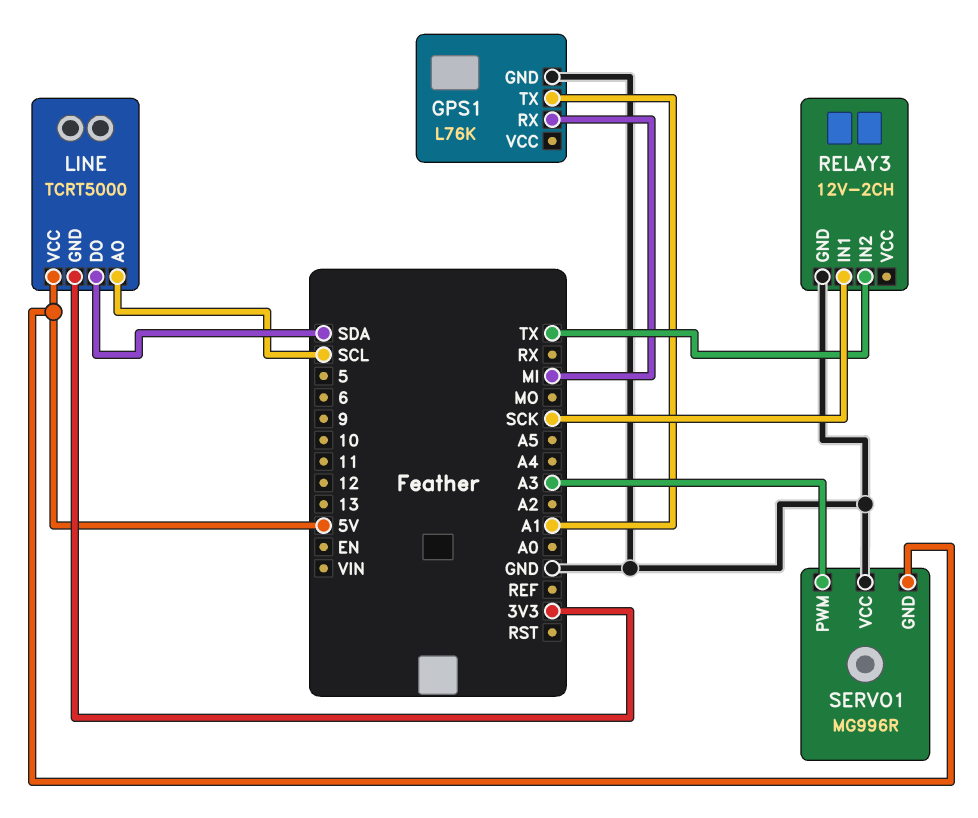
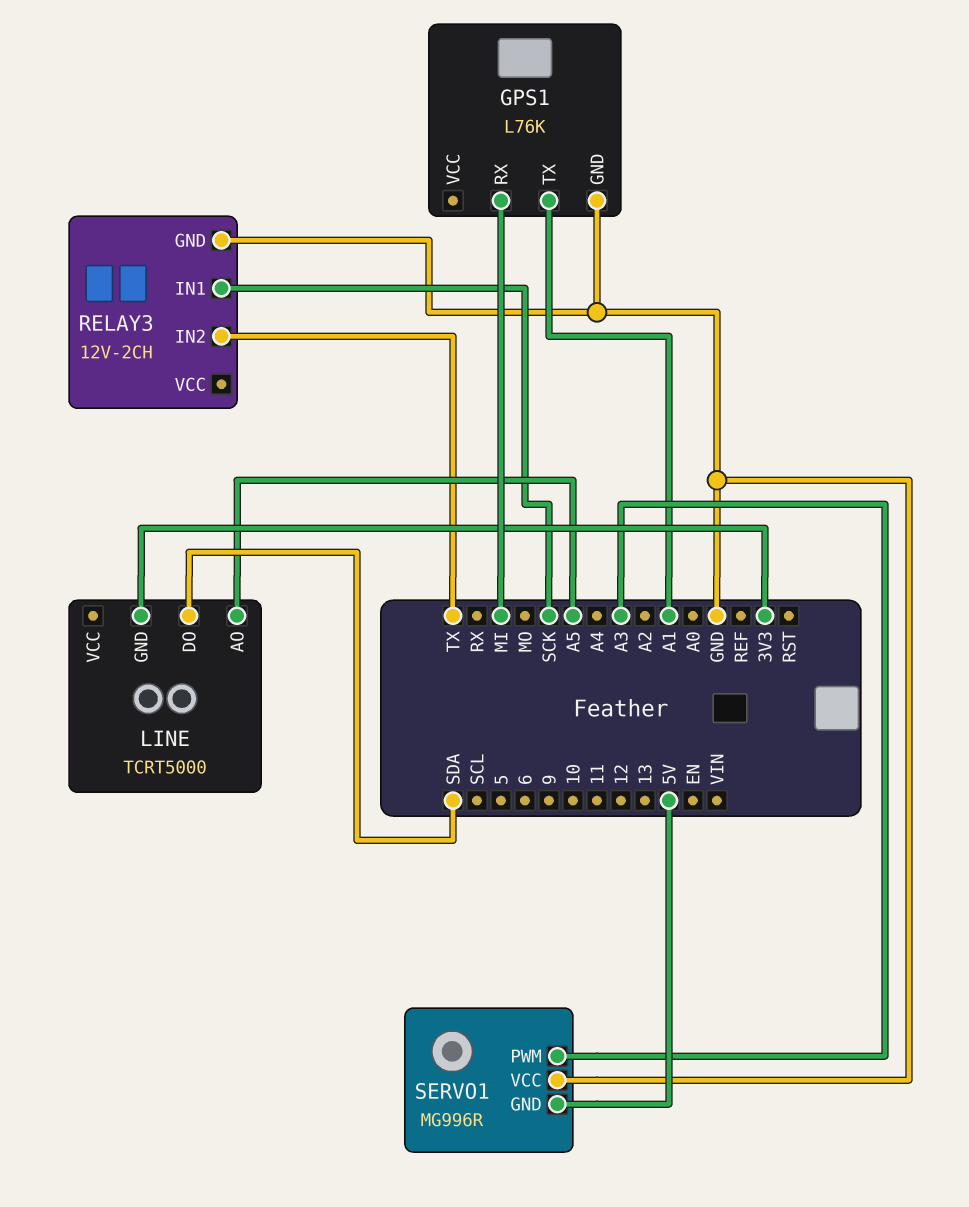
LINE pin AO: SCL -> A5
LINE pin VCC: 5V -> none

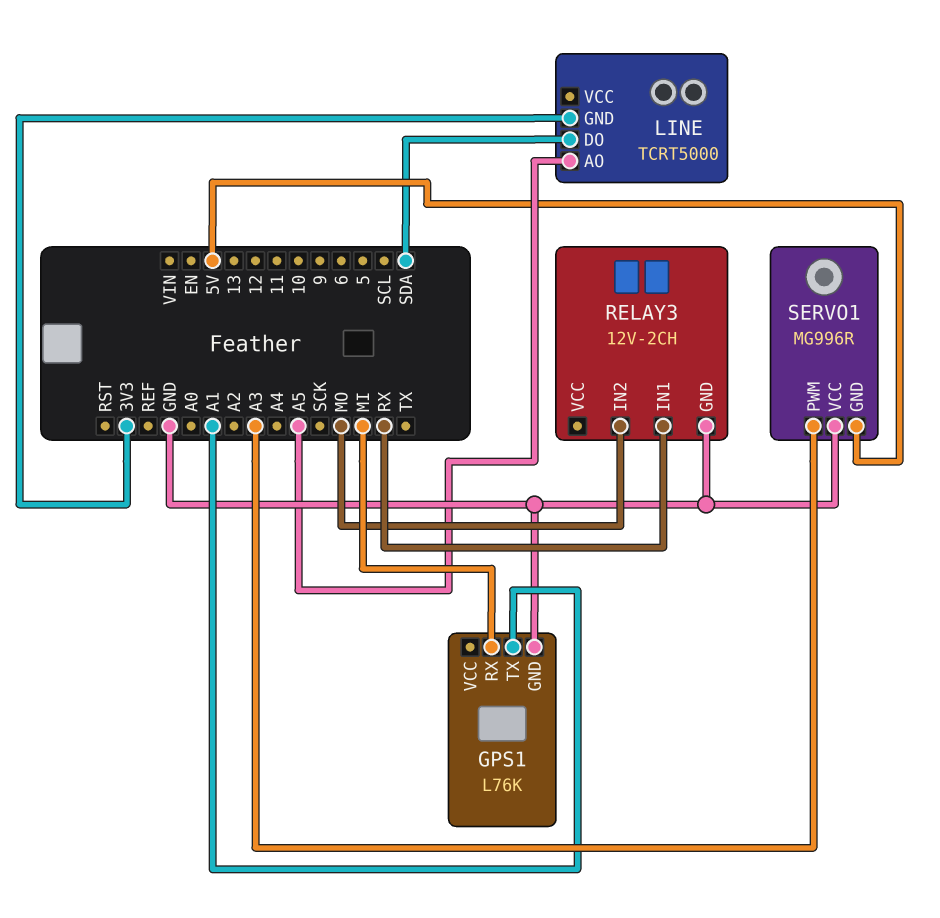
RELAY3 pin IN1: SCK -> RX
RELAY3 pin IN2: TX -> MO

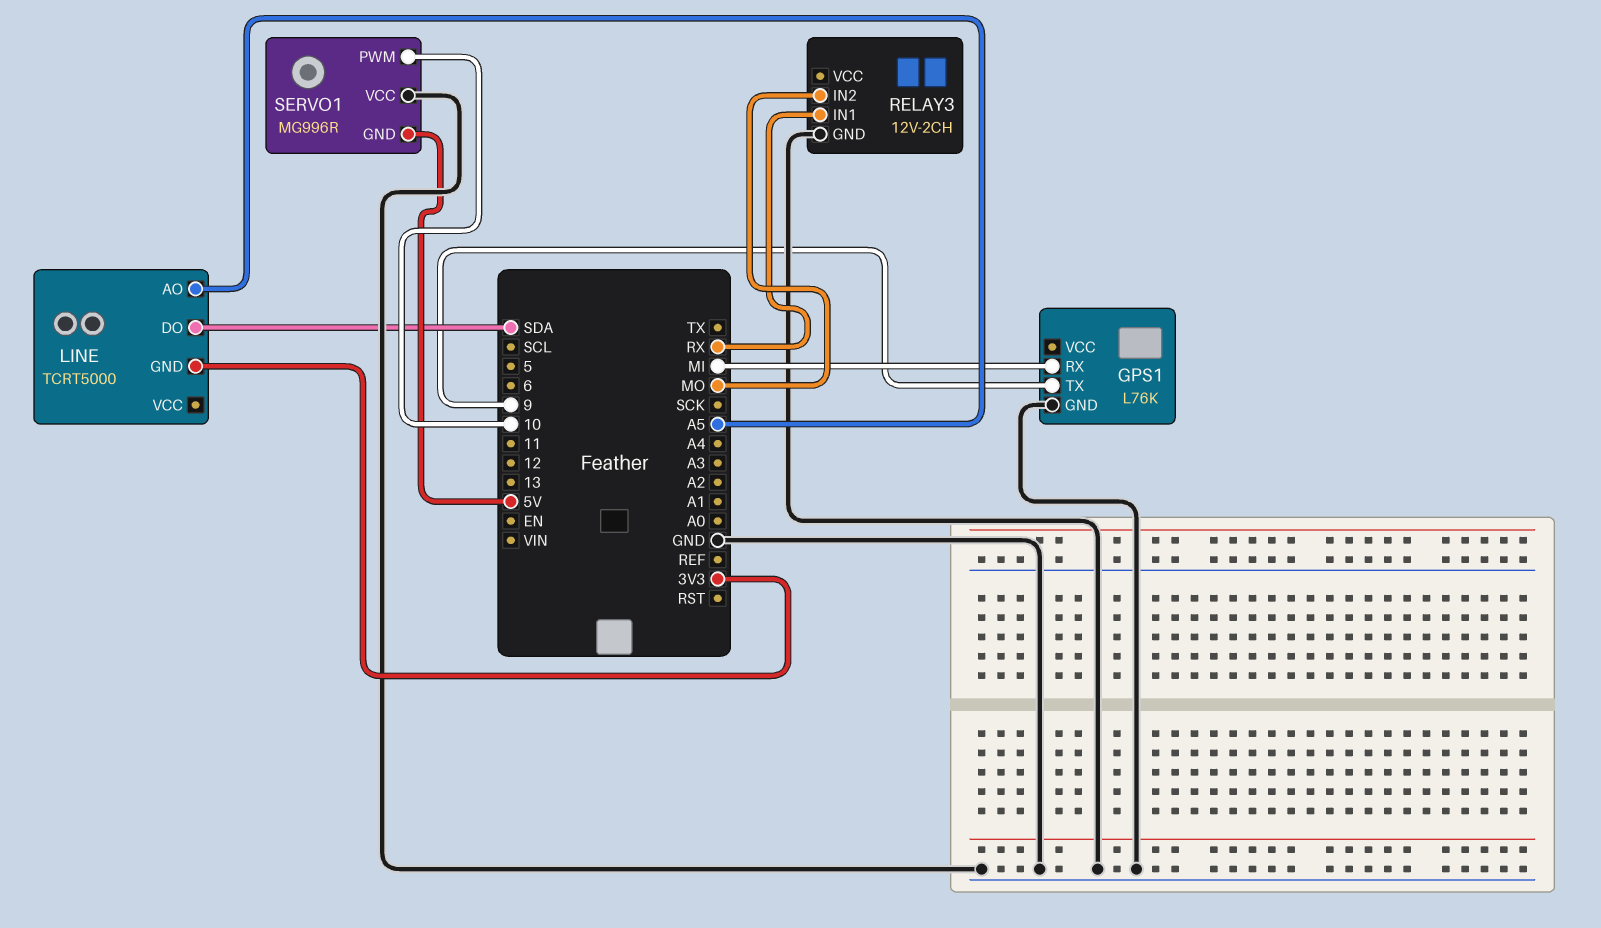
GPS1 pin TX: A1 -> 9
SERVO1 pin PWM: A3 -> 10

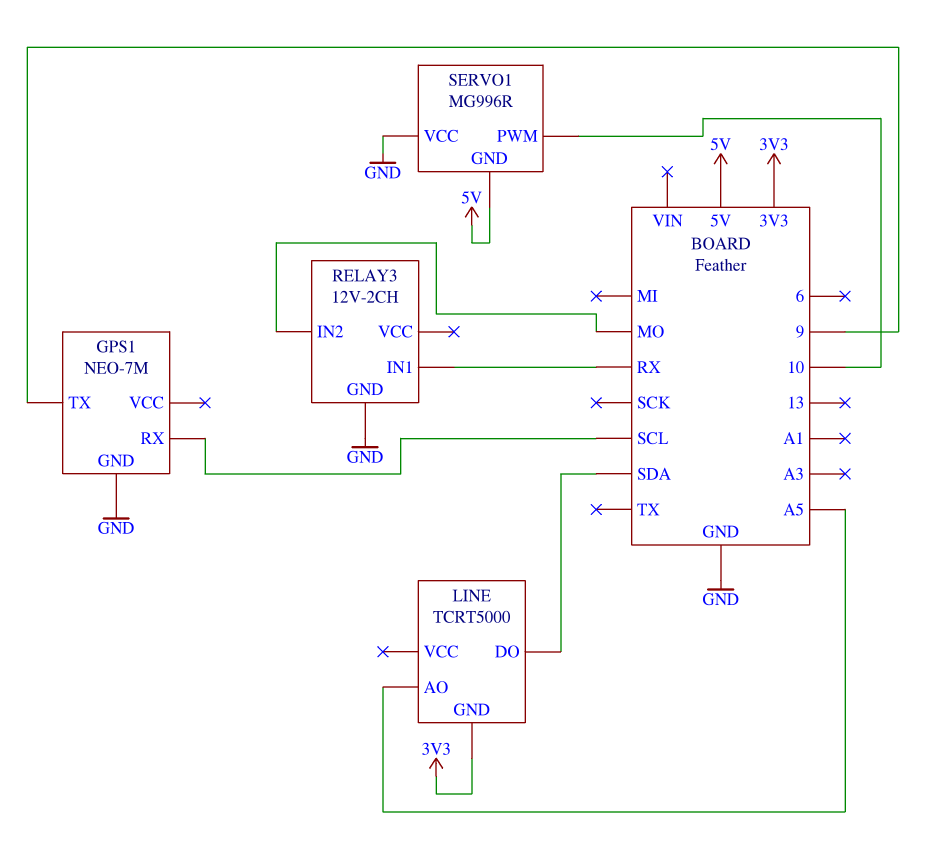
GPS1: L76K -> NEO-7M
GPS1 pin RX: MI -> SCL

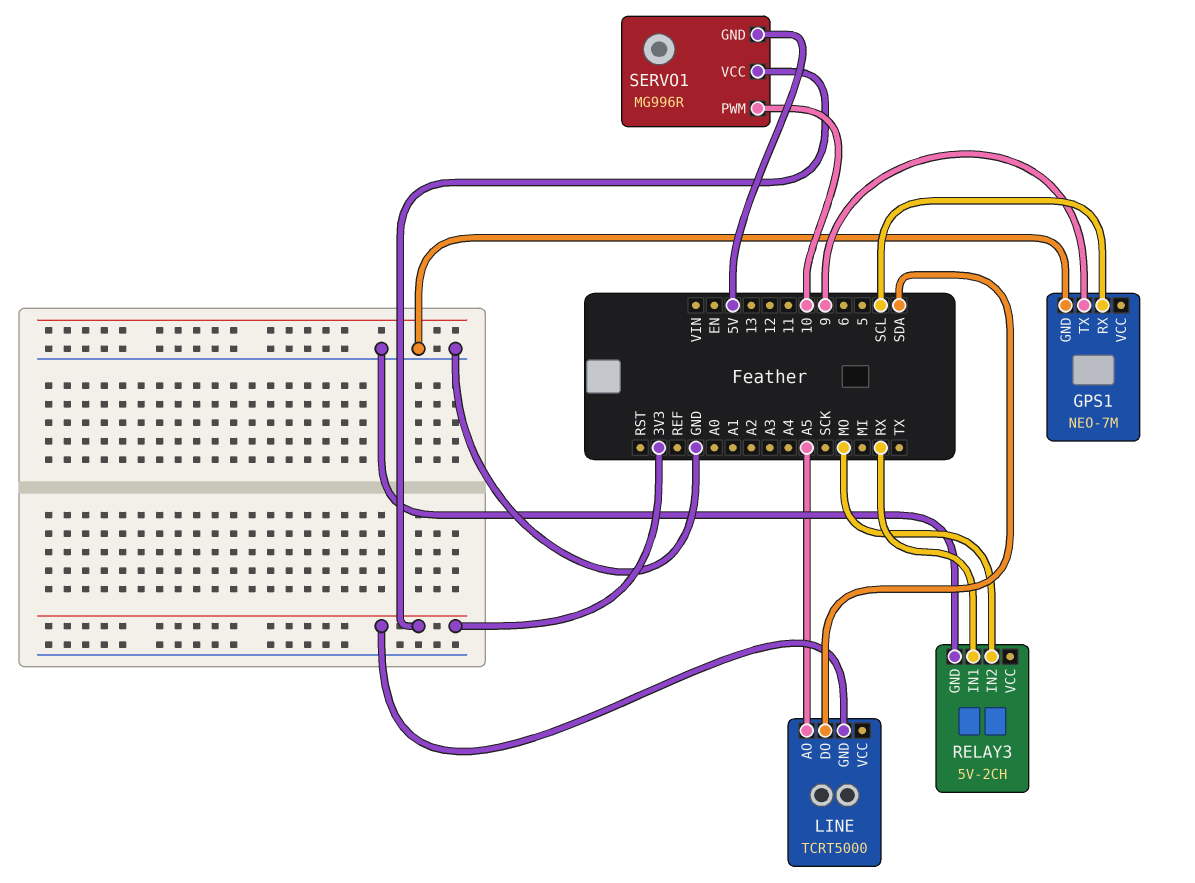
RELAY3: 12V-2CH -> 5V-2CH
SERVO1 pin VCC: GND -> 3V3

